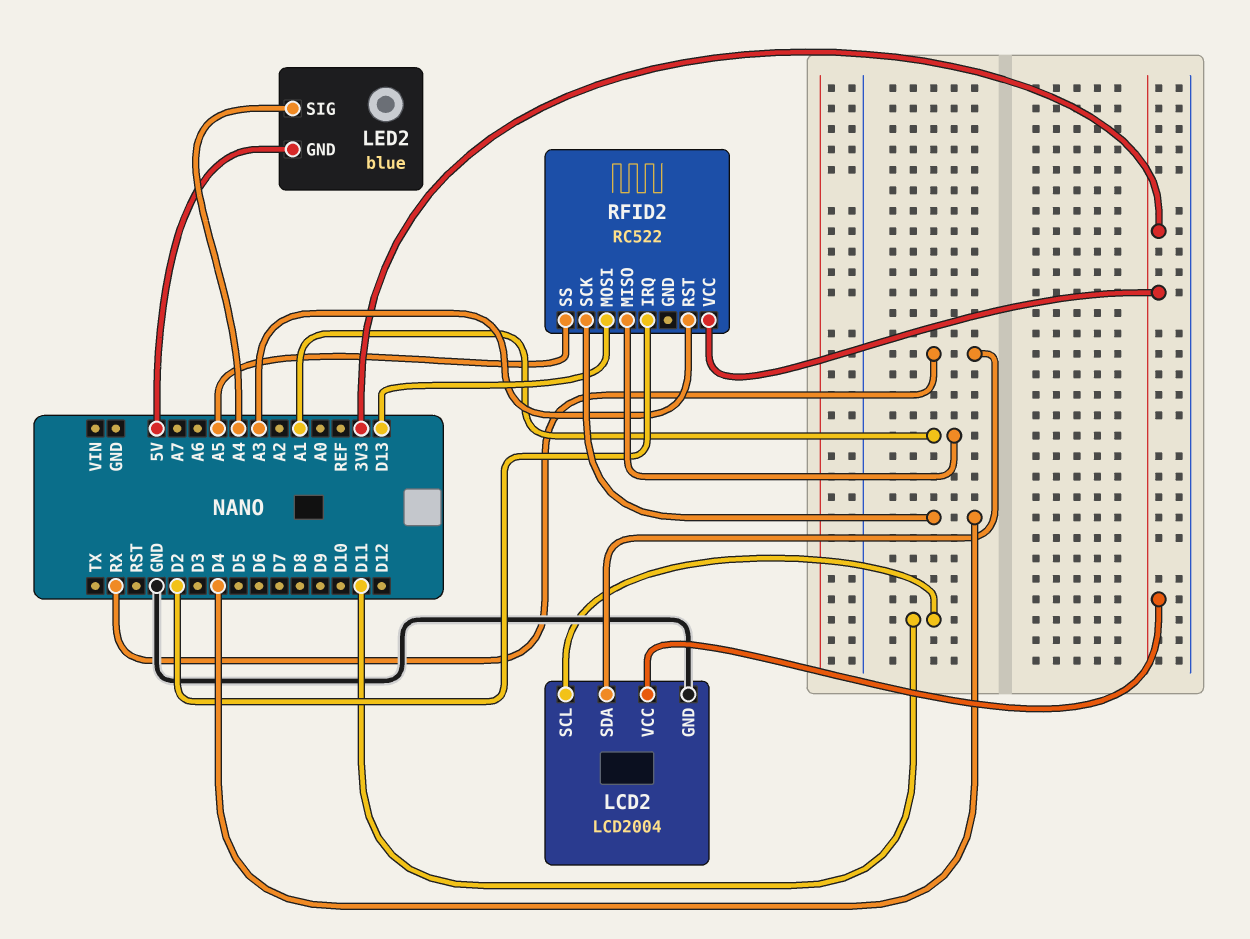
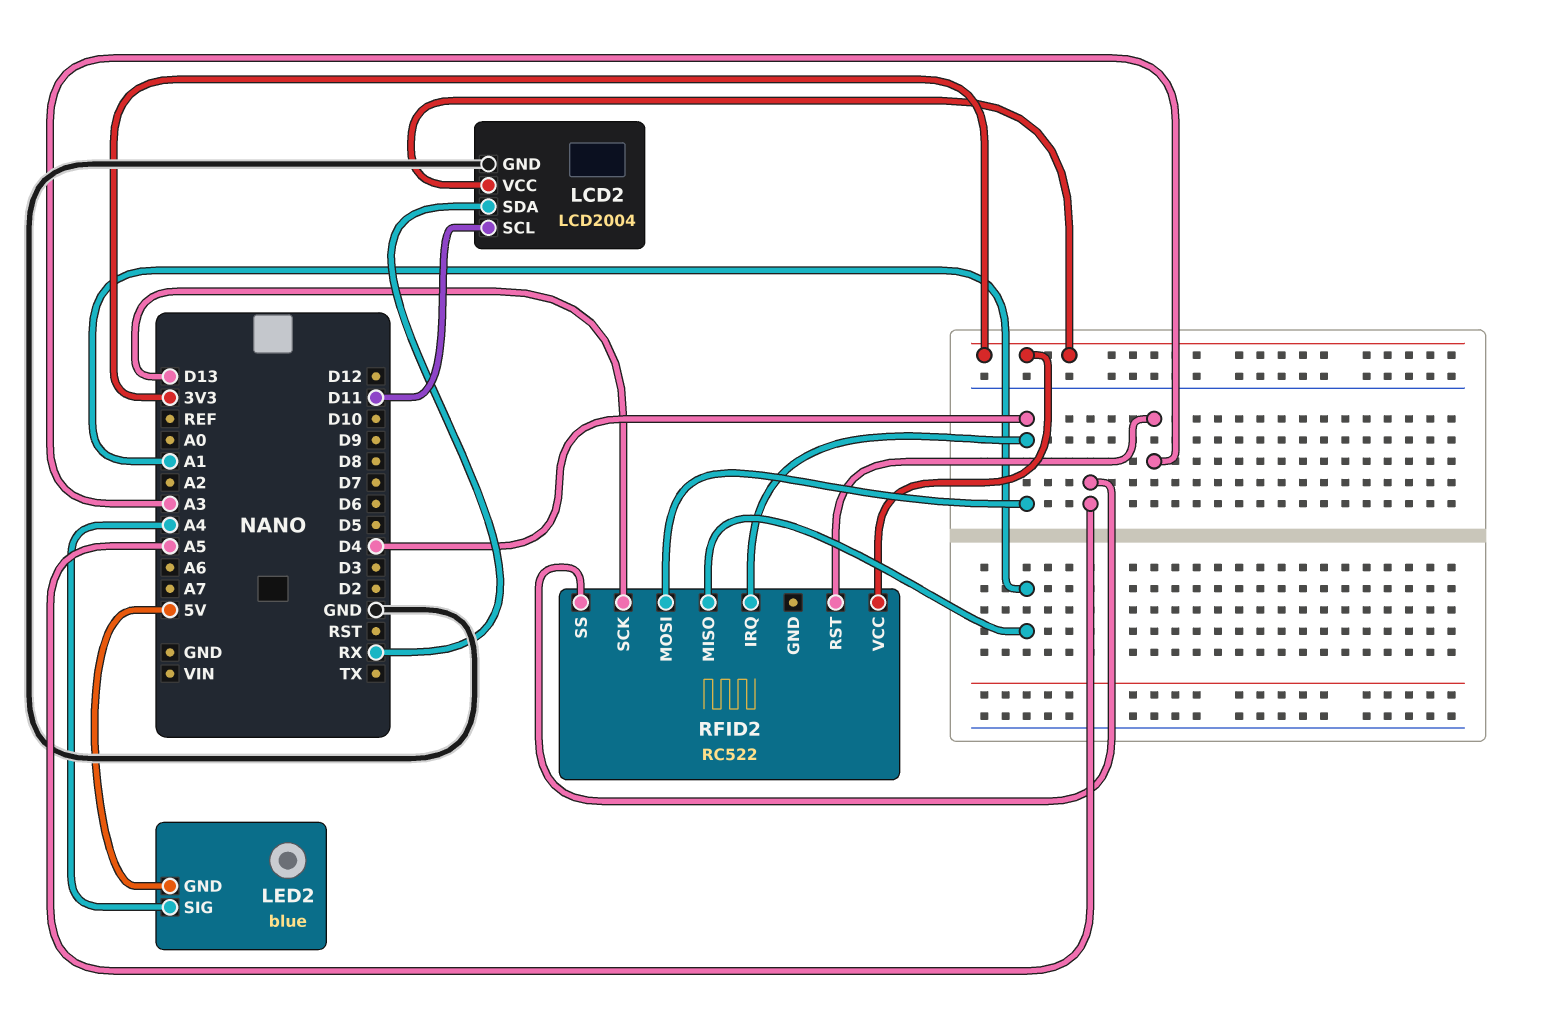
RFID2 pin IRQ: D2 -> D4
RFID2 pin MOSI: D13 -> D4
RFID2 pin SCK: D4 -> D13

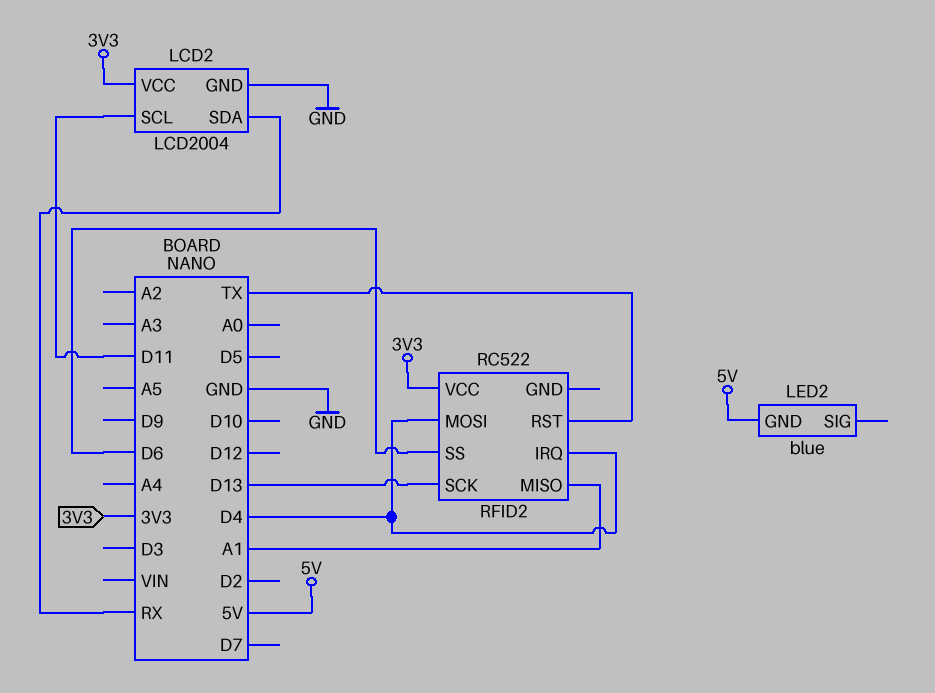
LED2 pin SIG: A4 -> none
RFID2 pin RST: A3 -> TX
RFID2 pin SS: A5 -> D6

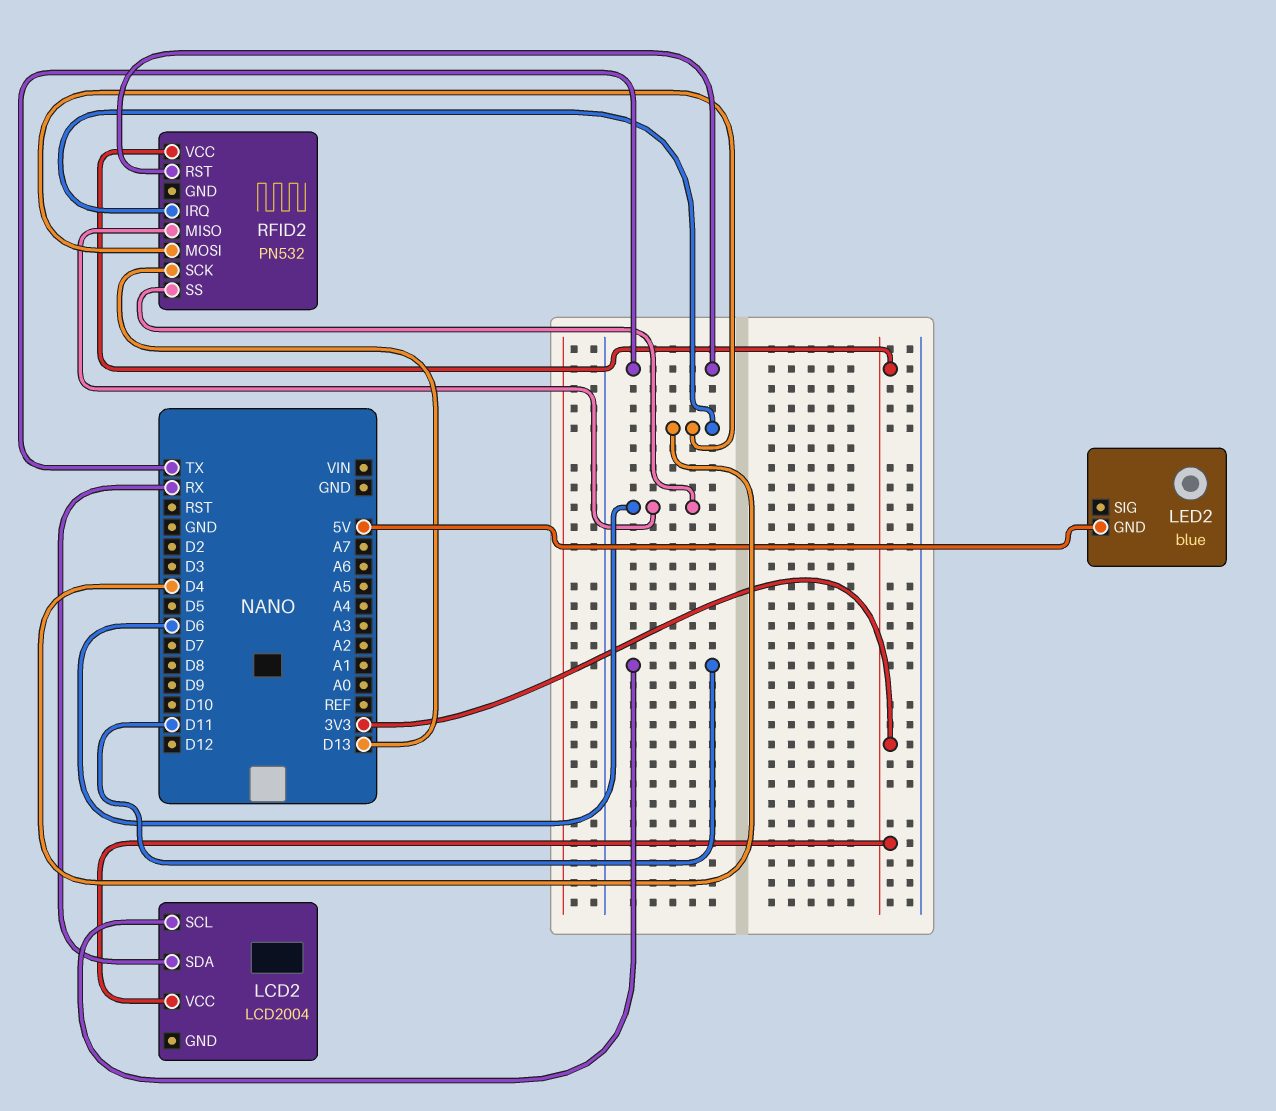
LCD2 pin GND: GND -> none
RFID2: RC522 -> PN532
RFID2 pin MISO: A1 -> D6

